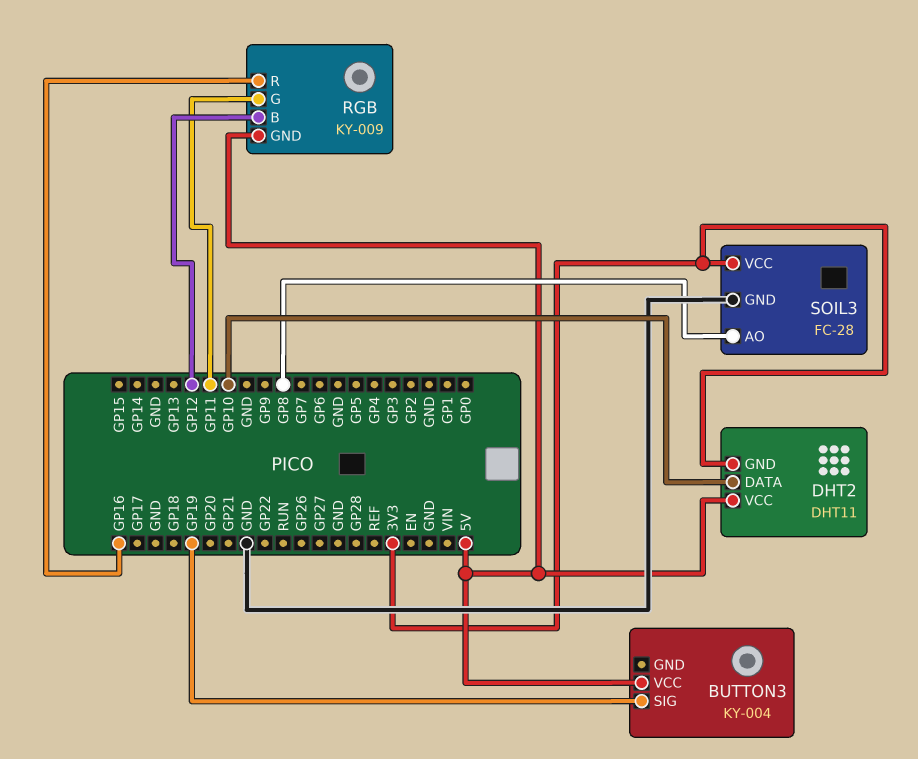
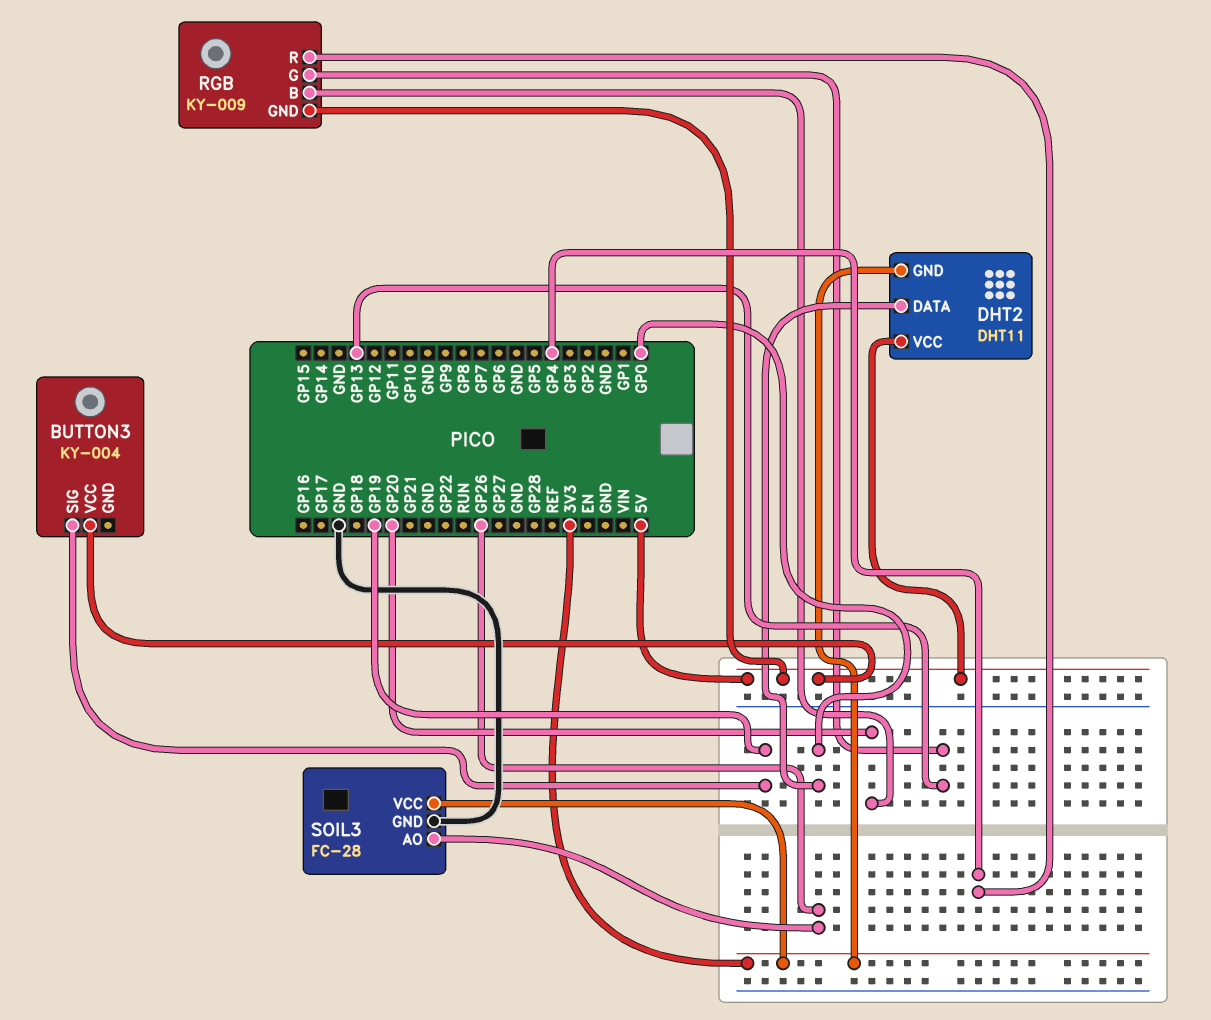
DHT2 pin DATA: GP10 -> GP0
RGB pin B: GP12 -> GP20
RGB pin G: GP11 -> GP13
RGB pin R: GP16 -> GP4
SOIL3 pin AO: GP8 -> GP26

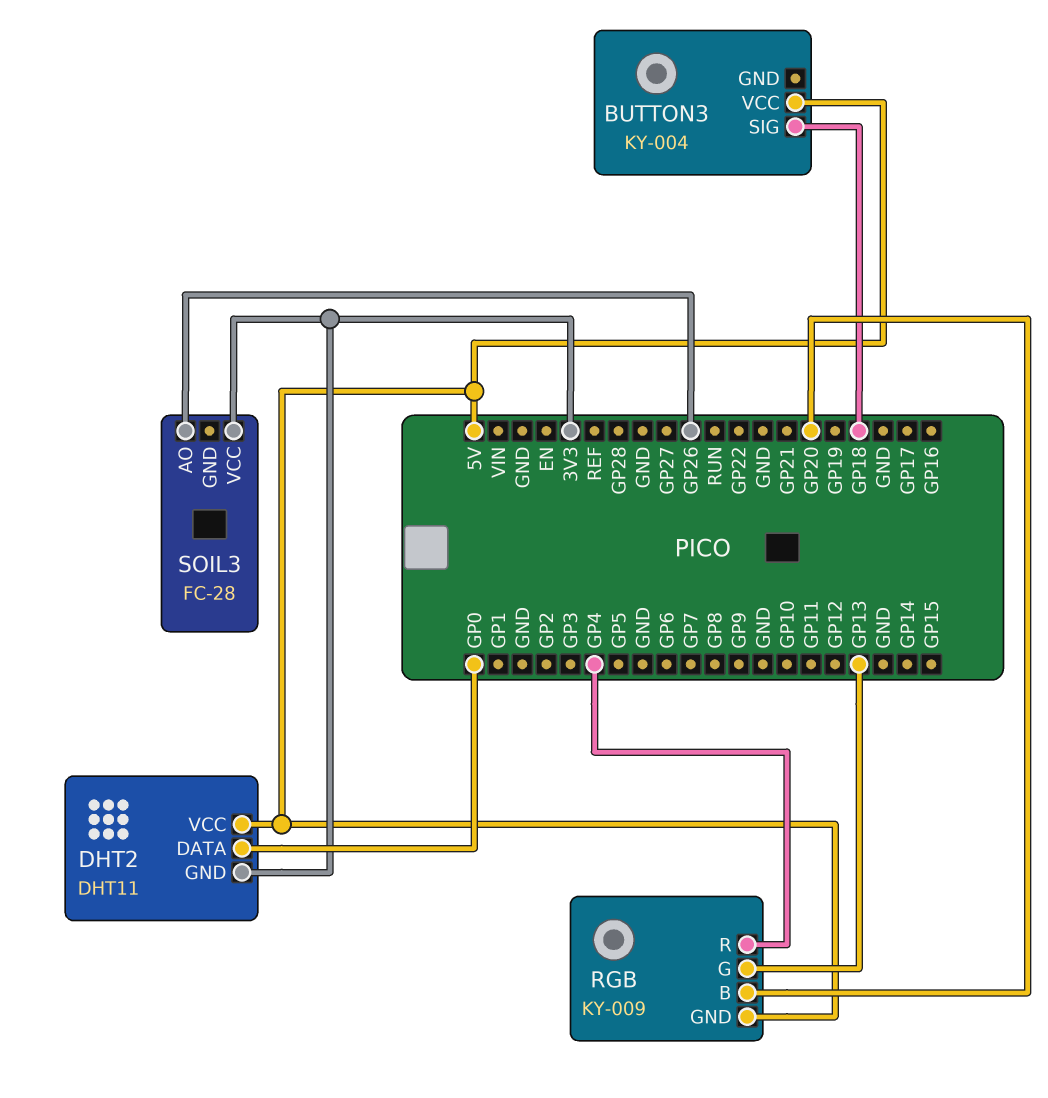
BUTTON3 pin SIG: GP19 -> GP18
SOIL3 pin GND: GND -> none

